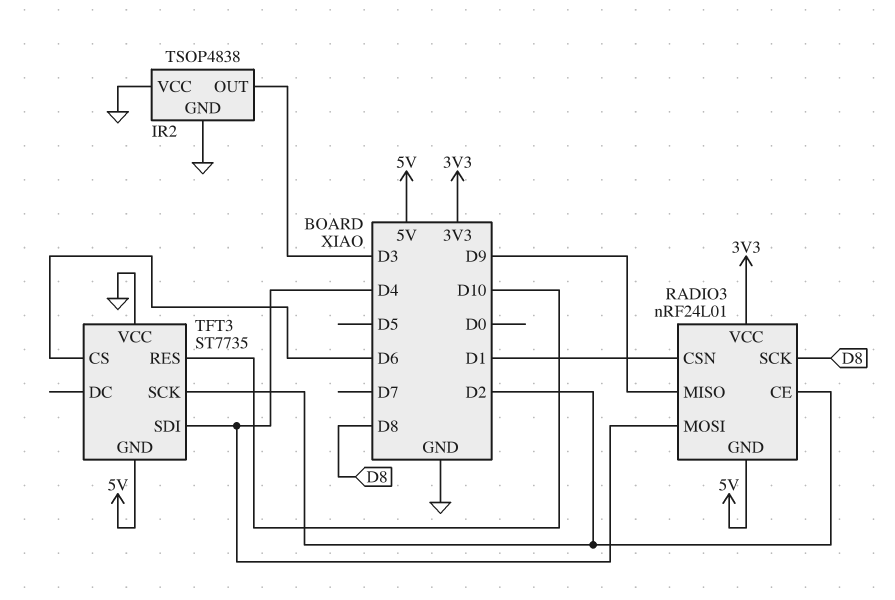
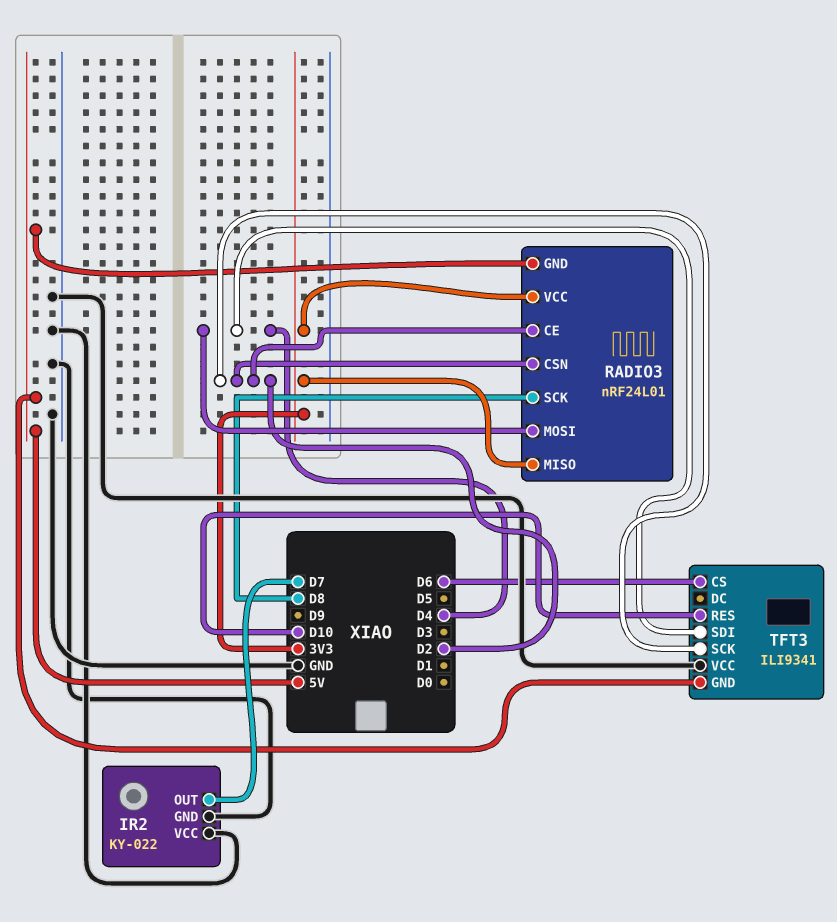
IR2: TSOP4838 -> KY-022
IR2 pin OUT: D3 -> D7
RADIO3 pin CSN: D1 -> D2
RADIO3 pin MISO: D9 -> 3V3
TFT3: ST7735 -> ILI9341

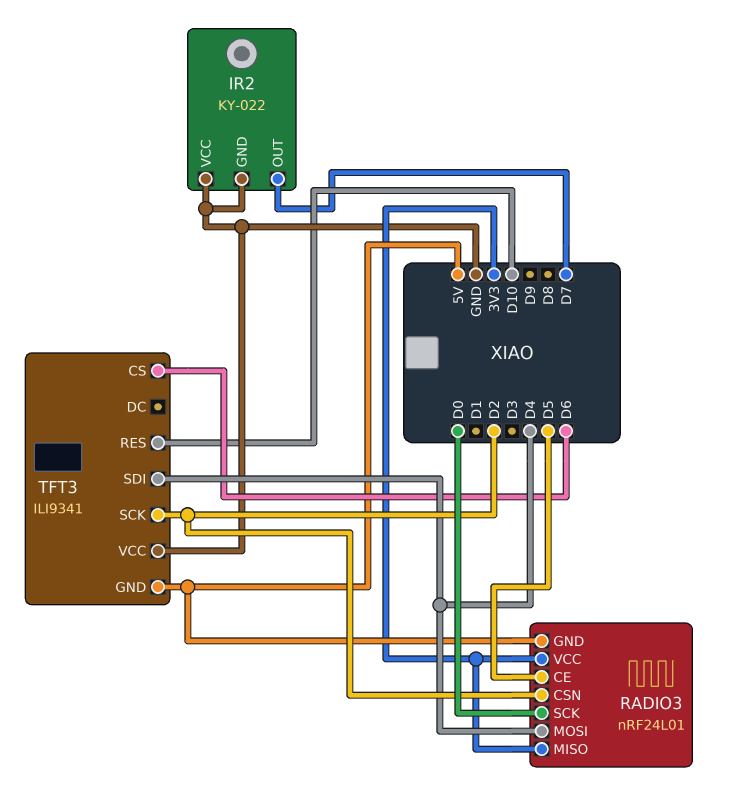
RADIO3 pin CE: D2 -> D5
RADIO3 pin SCK: D8 -> D0

